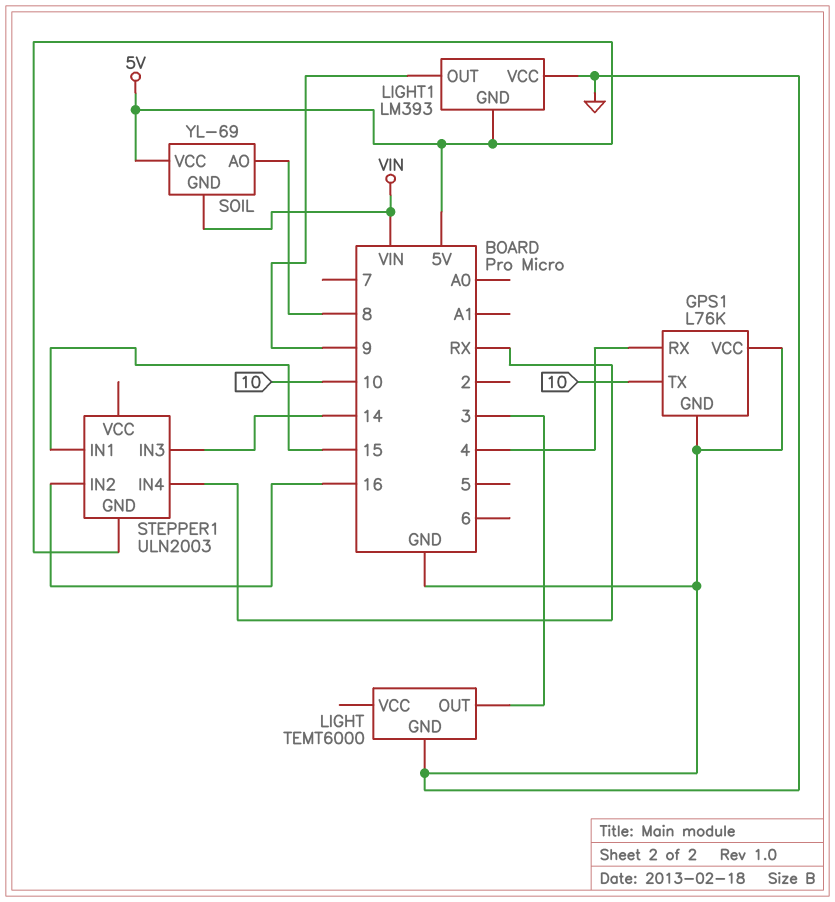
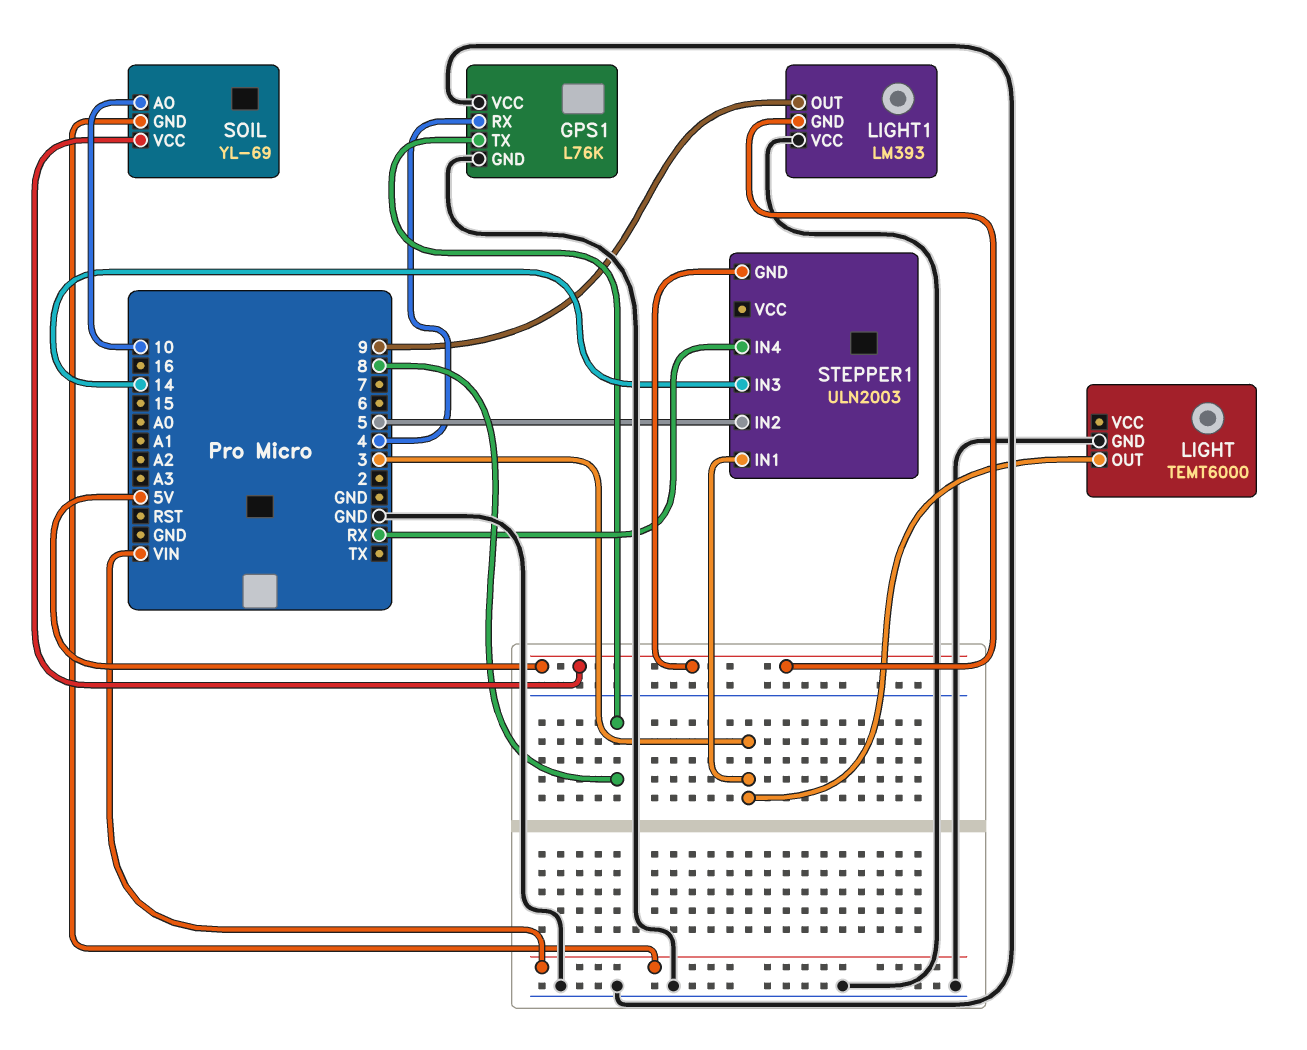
GPS1 pin TX: 10 -> 8
SOIL pin AO: 8 -> 10
STEPPER1 pin IN1: 15 -> 3
STEPPER1 pin IN2: 16 -> 5

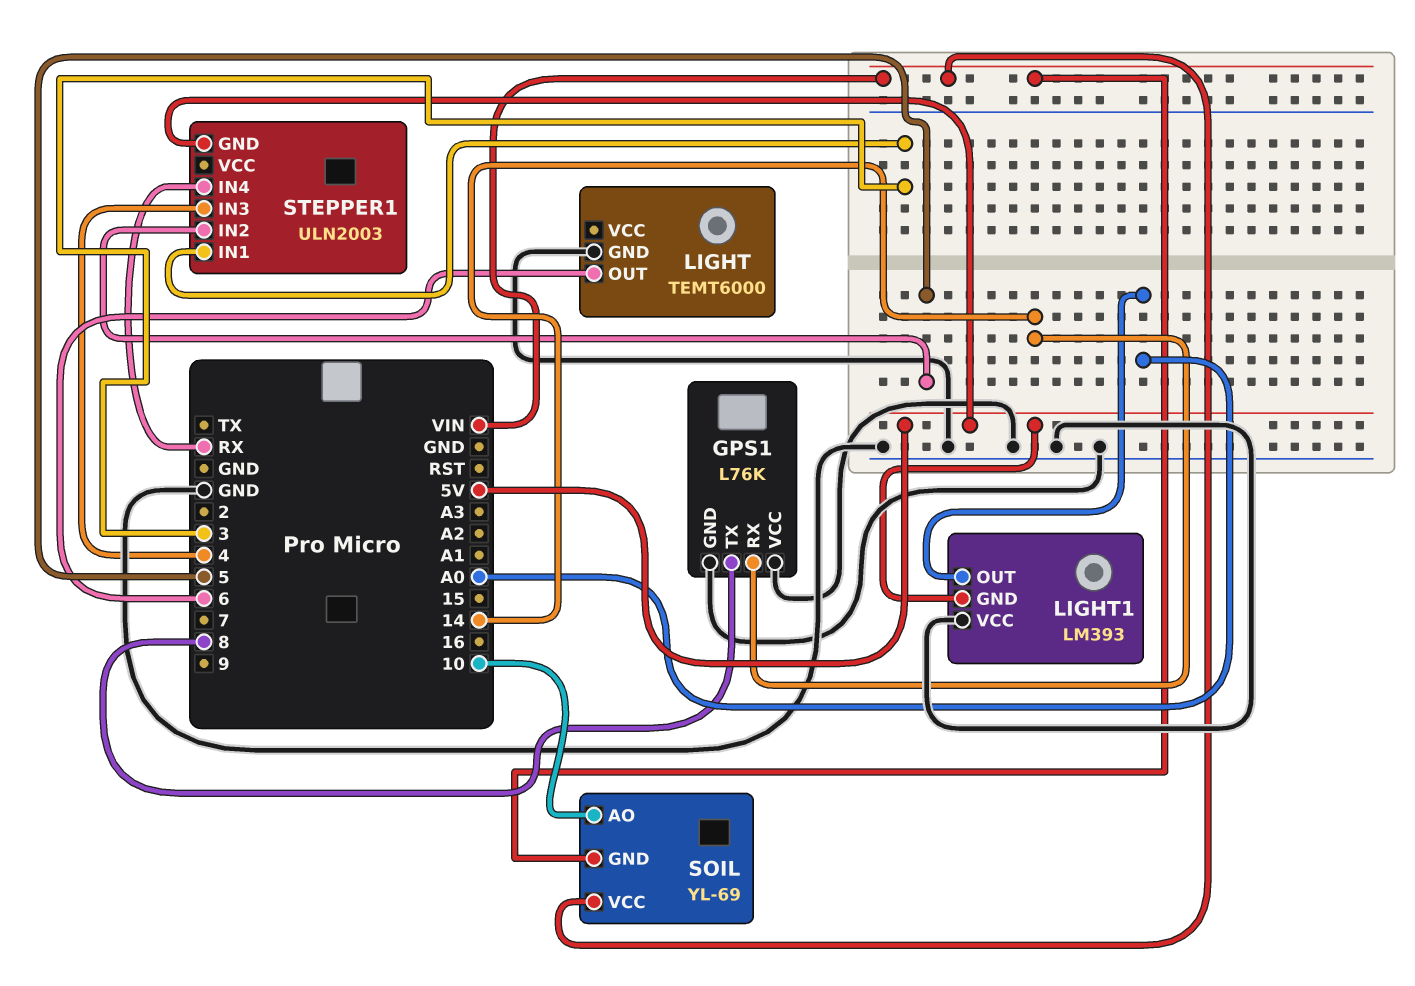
GPS1 pin RX: 4 -> 14
LIGHT pin OUT: 3 -> 6
LIGHT1 pin OUT: 9 -> A0
SOIL pin VCC: 5V -> VIN
STEPPER1 pin IN3: 14 -> 4

